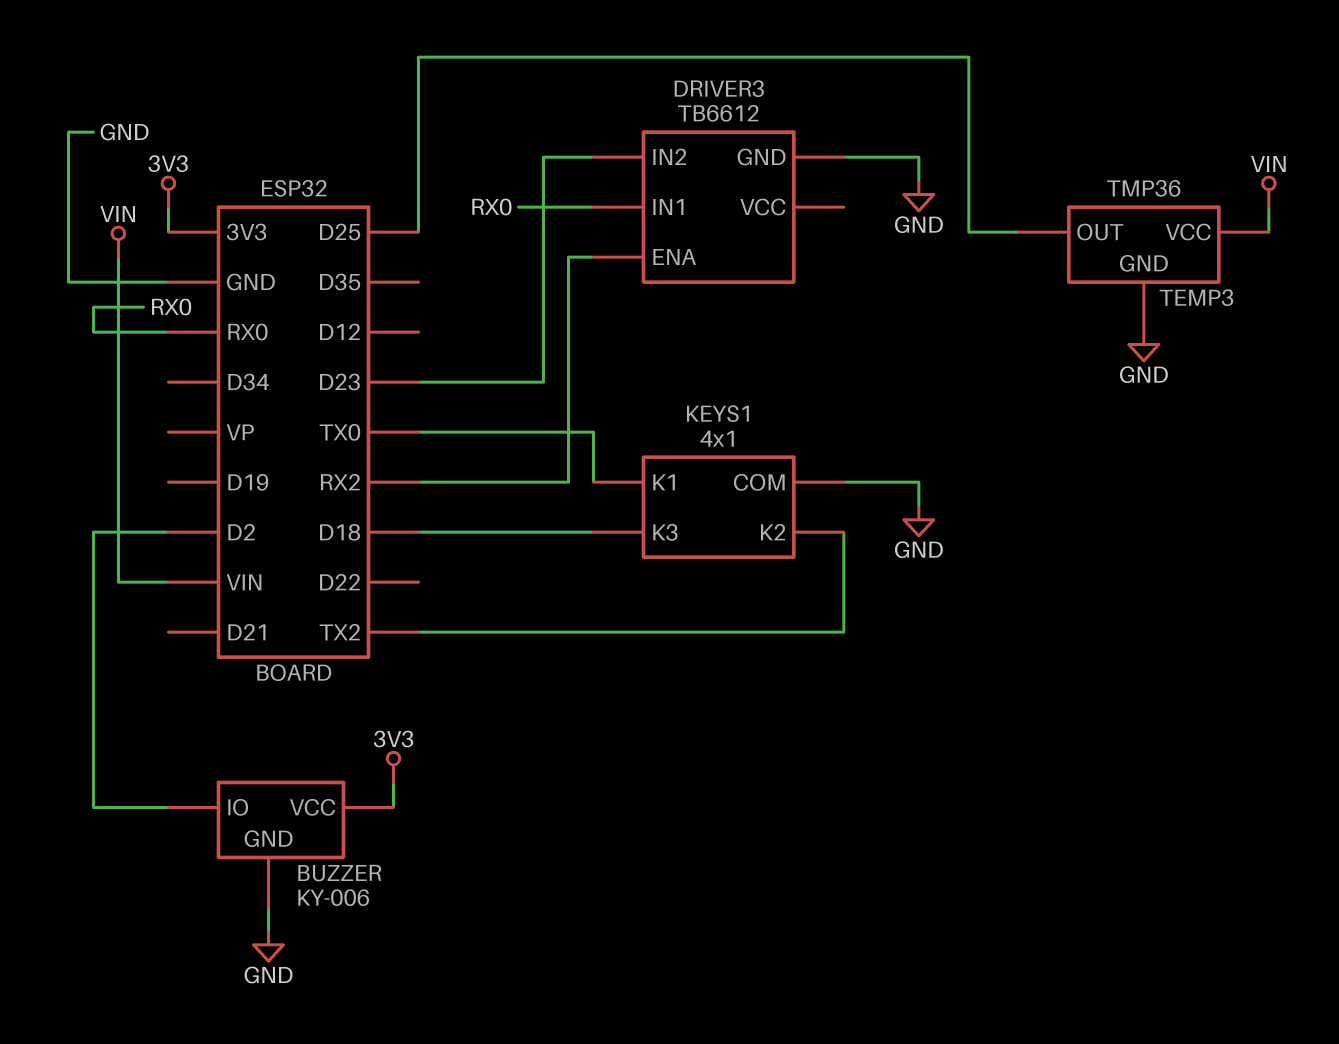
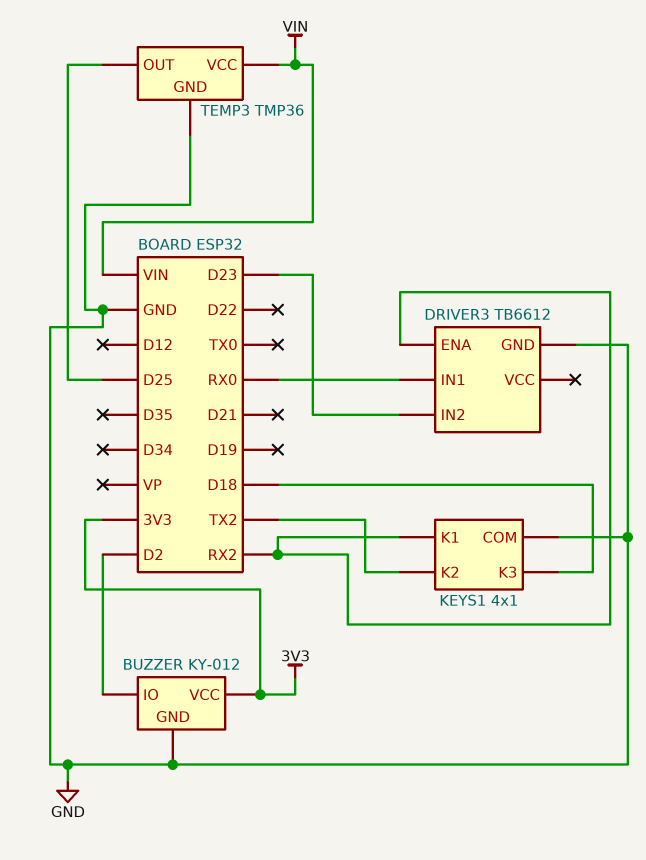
BUZZER: KY-006 -> KY-012
KEYS1 pin K1: TX0 -> RX2

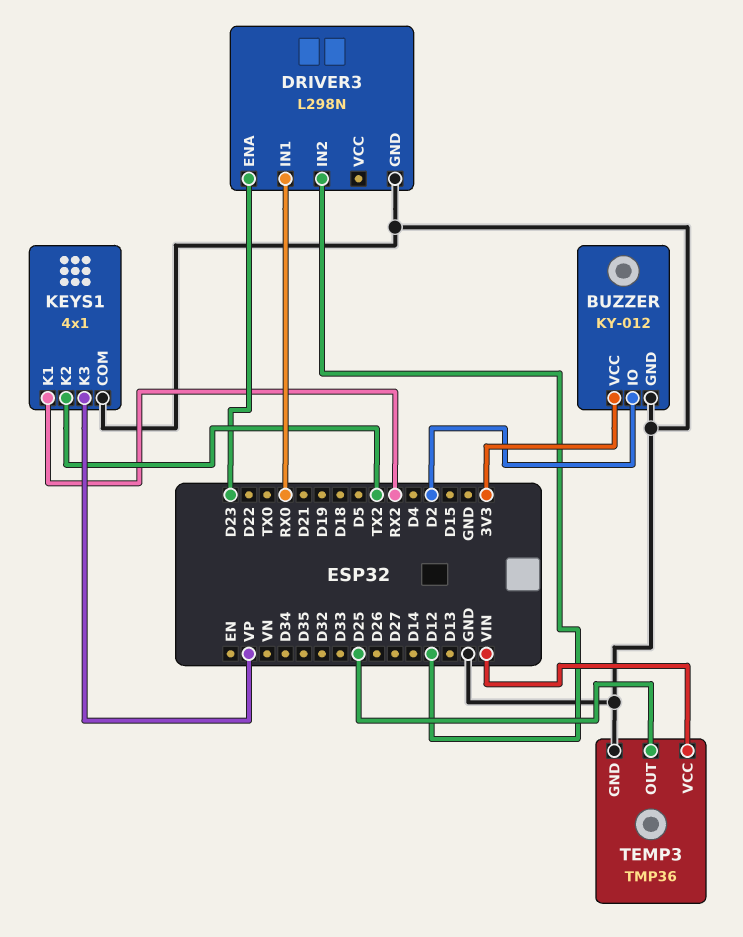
DRIVER3: TB6612 -> L298N
DRIVER3 pin ENA: RX2 -> D23
DRIVER3 pin IN2: D23 -> D12
KEYS1 pin K3: D18 -> VP

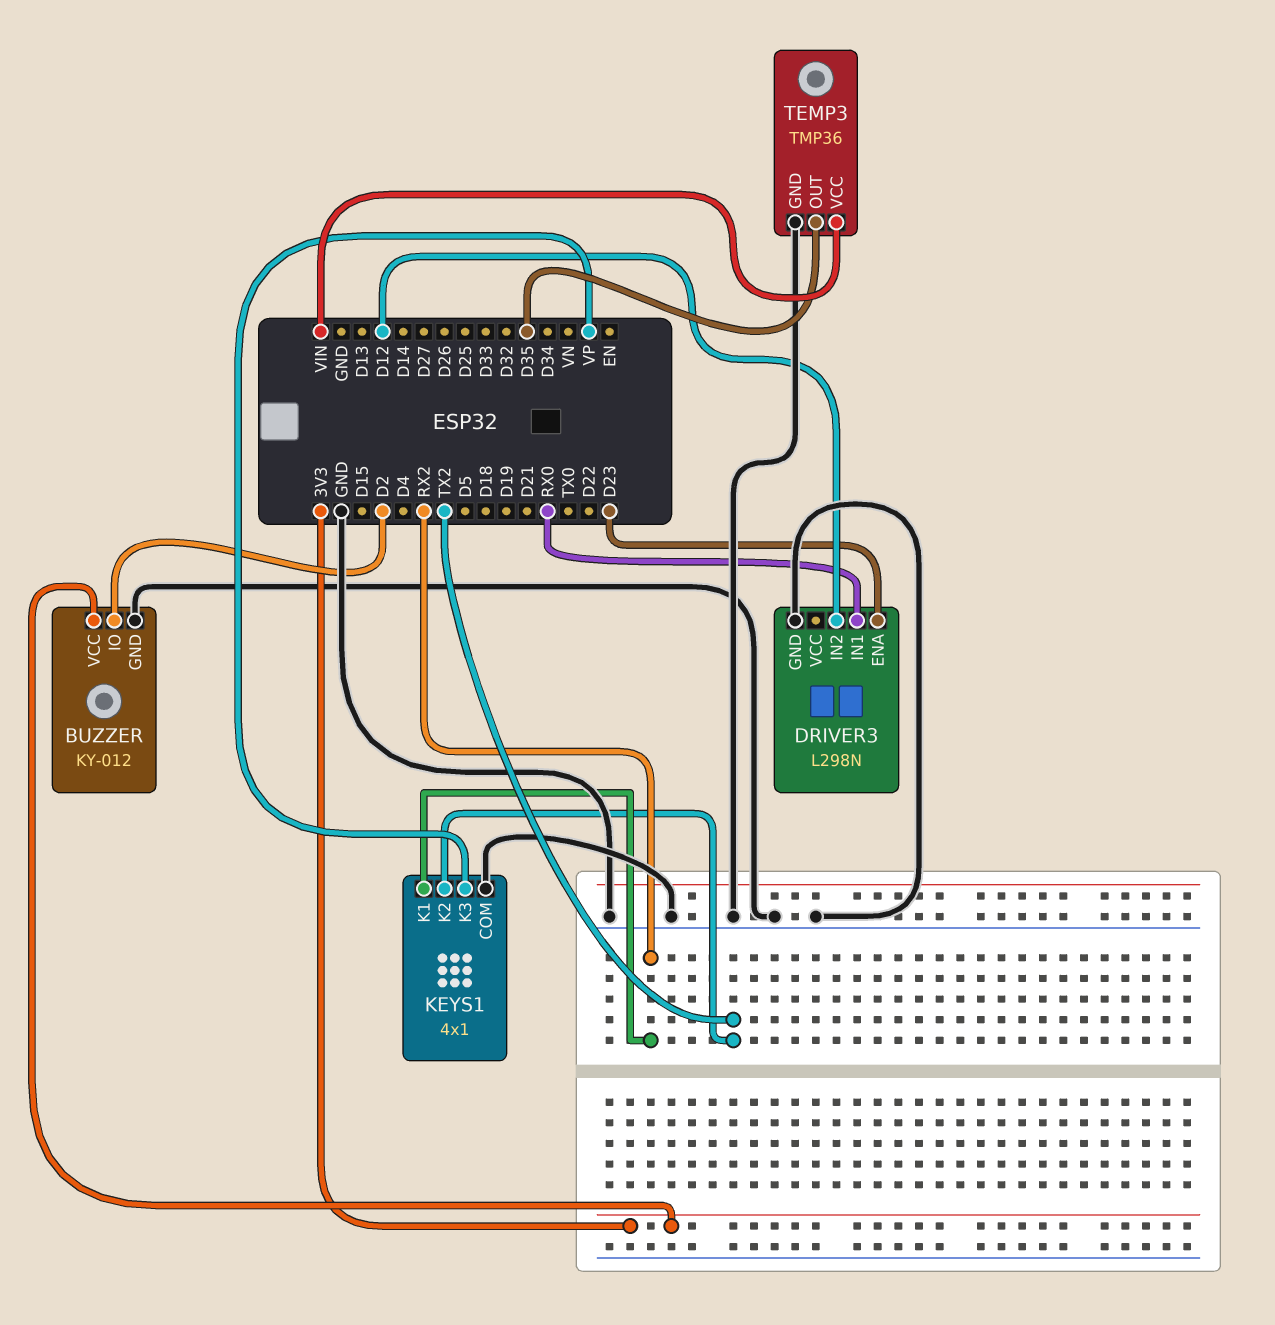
TEMP3 pin OUT: D25 -> D35

